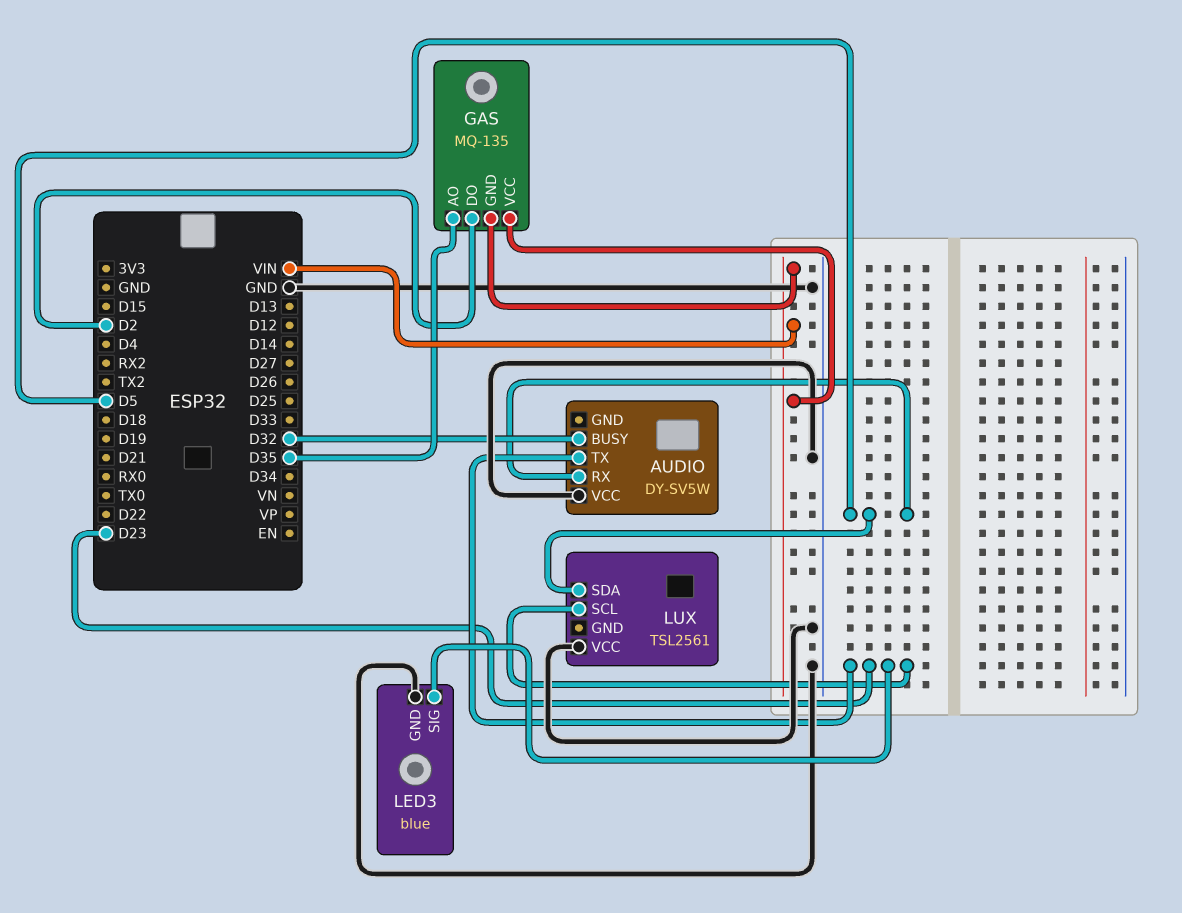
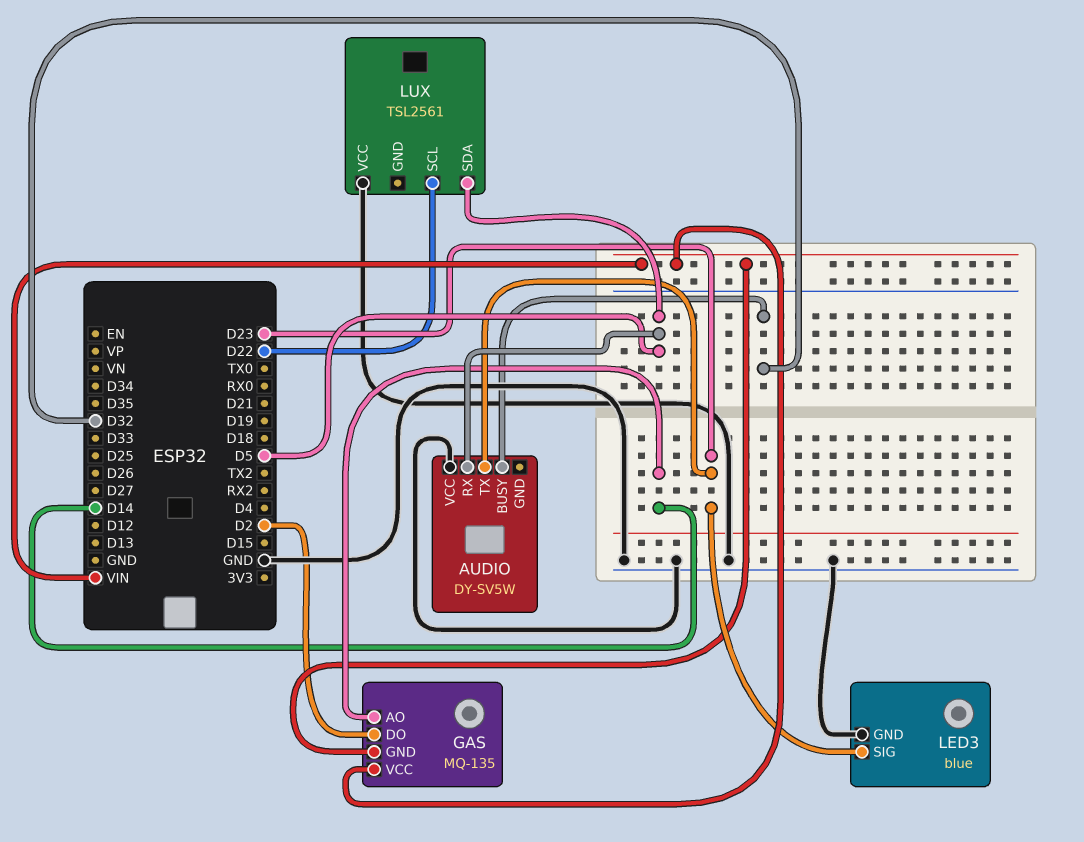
GAS pin AO: D35 -> D14
LUX pin SCL: D23 -> D22

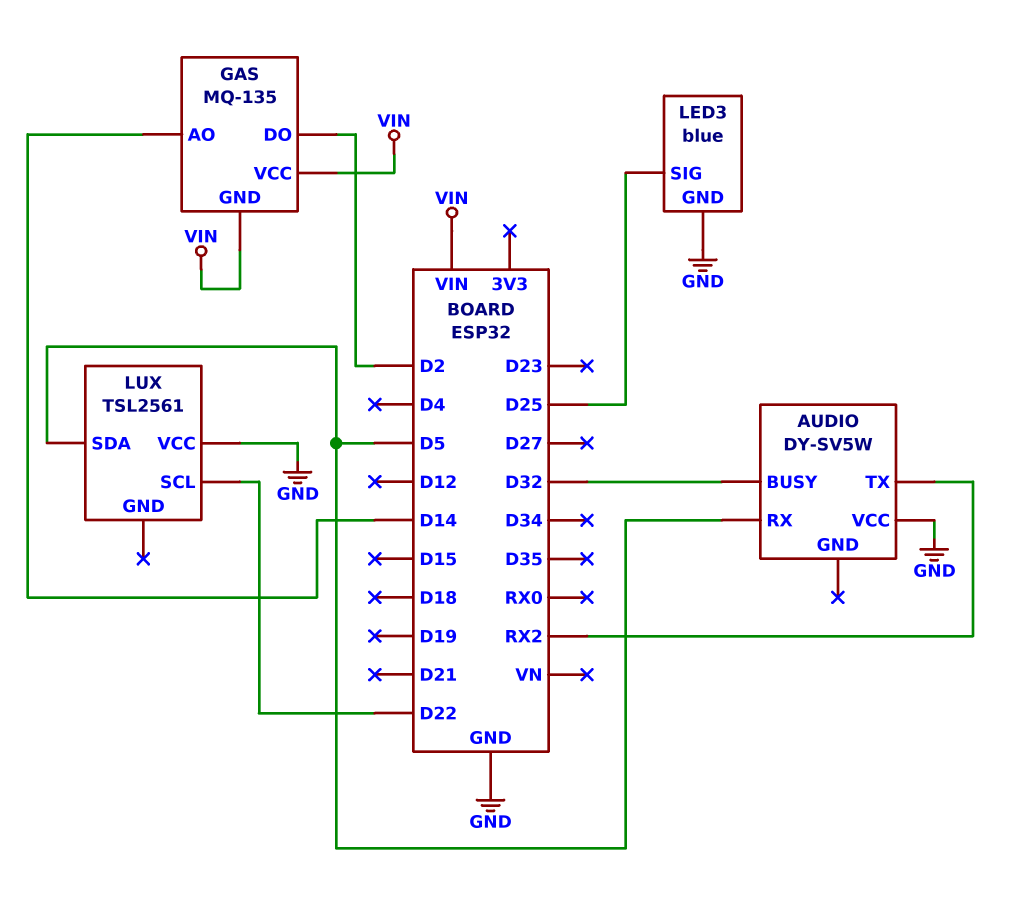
AUDIO pin TX: D23 -> RX2
LED3 pin SIG: D23 -> D25

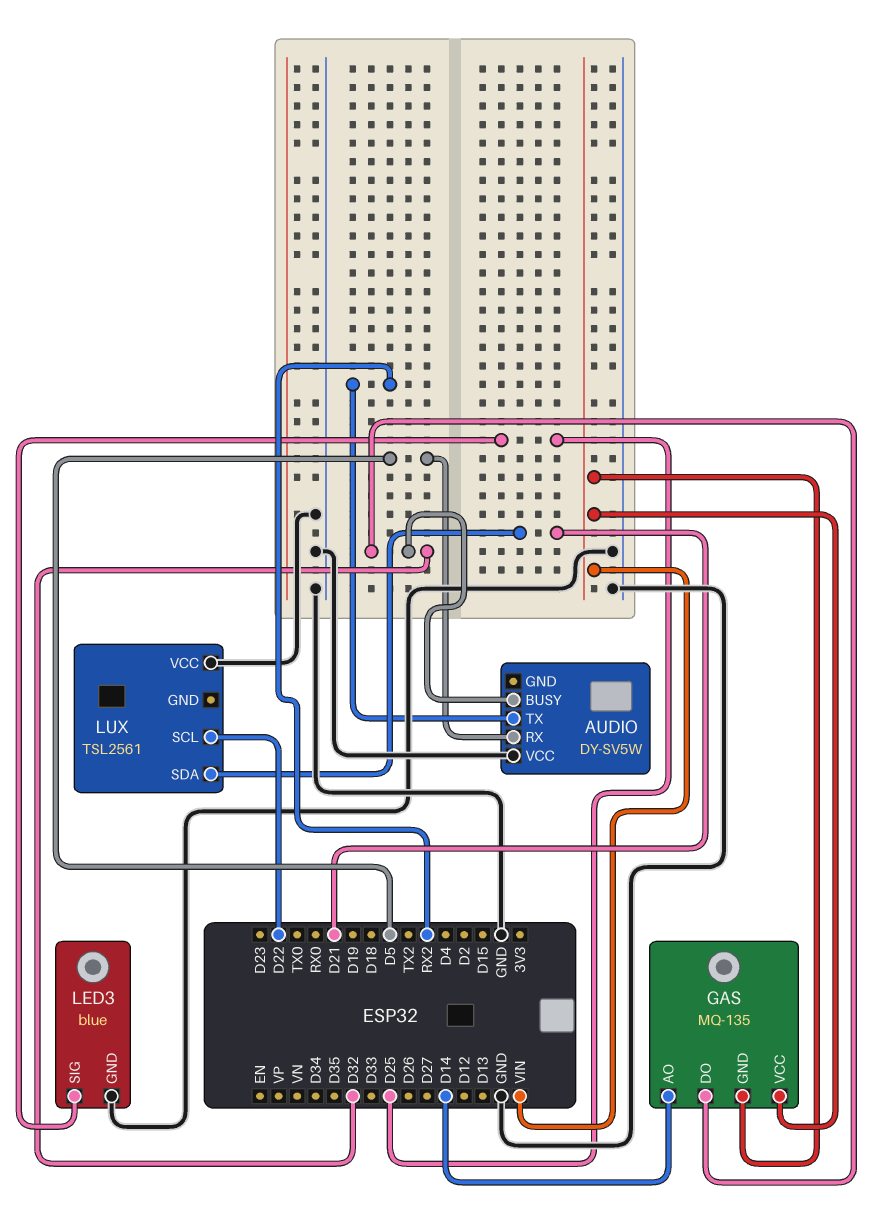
GAS pin DO: D2 -> D32
LUX pin SDA: D5 -> D21

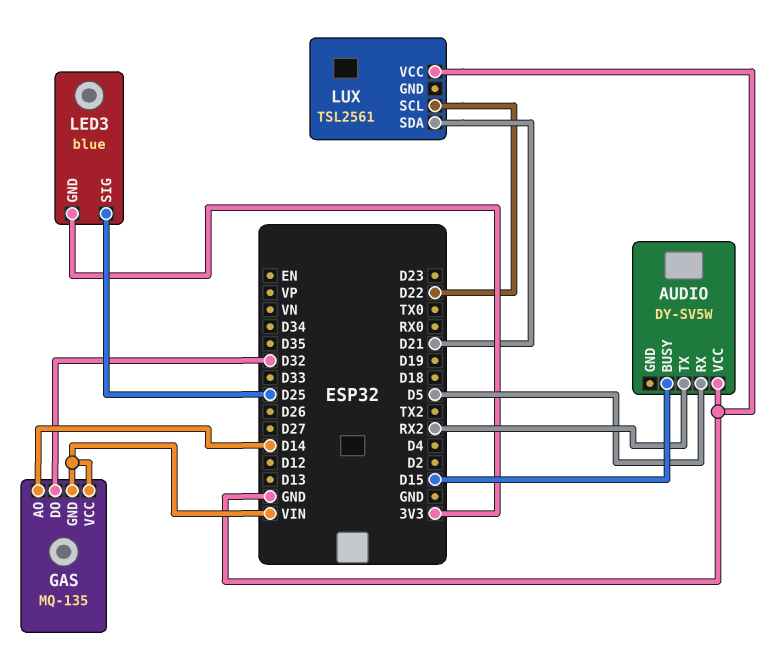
AUDIO pin BUSY: D32 -> D15
LED3 pin GND: GND -> 3V3

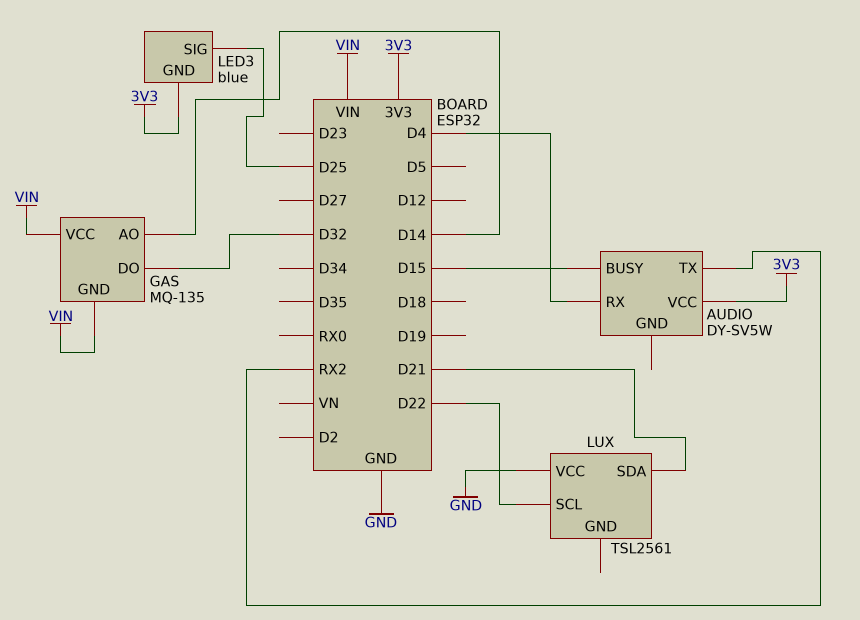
AUDIO pin RX: D5 -> D4
AUDIO pin VCC: GND -> 3V3

